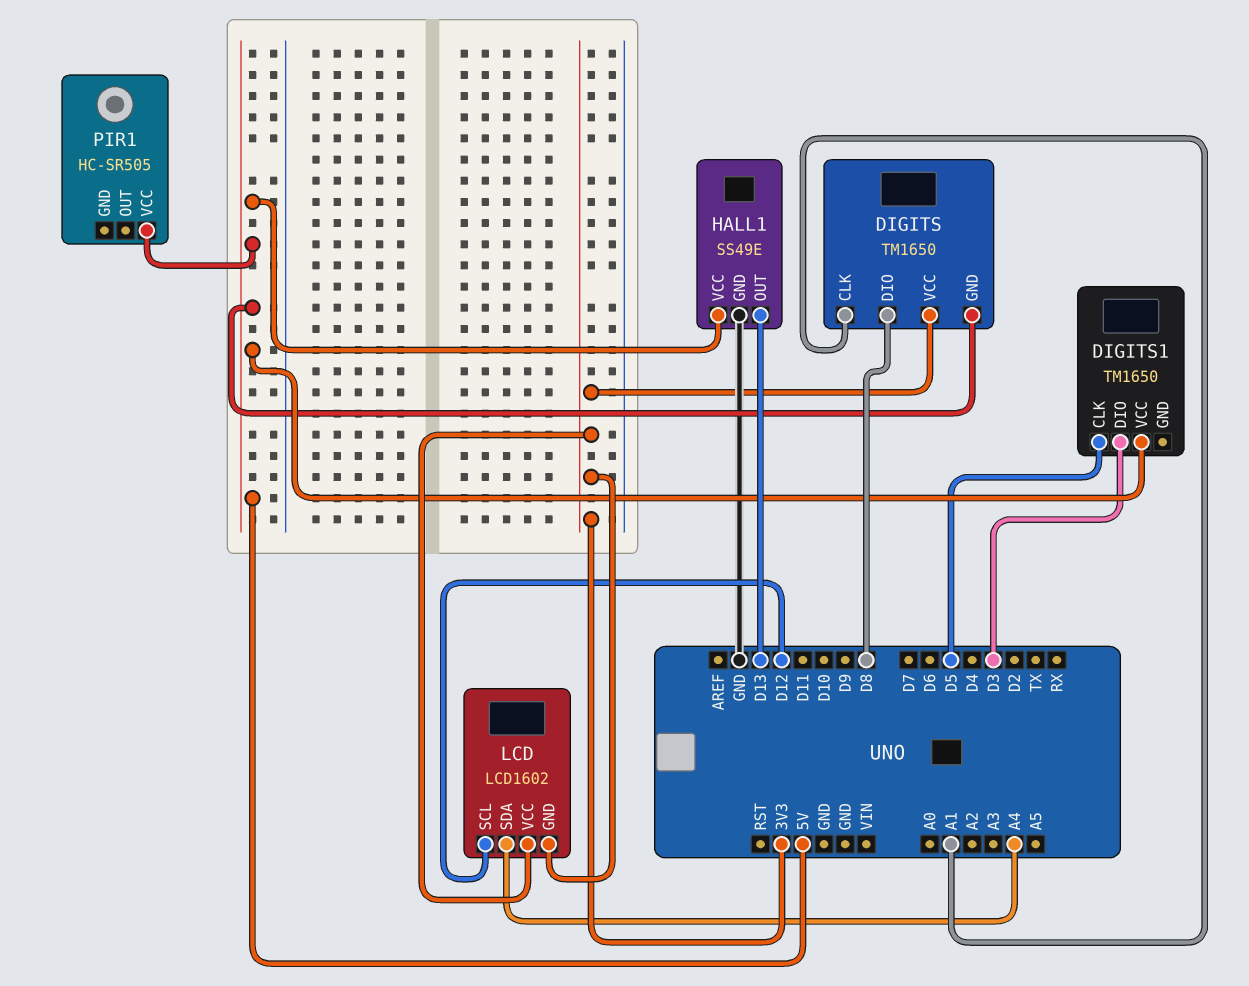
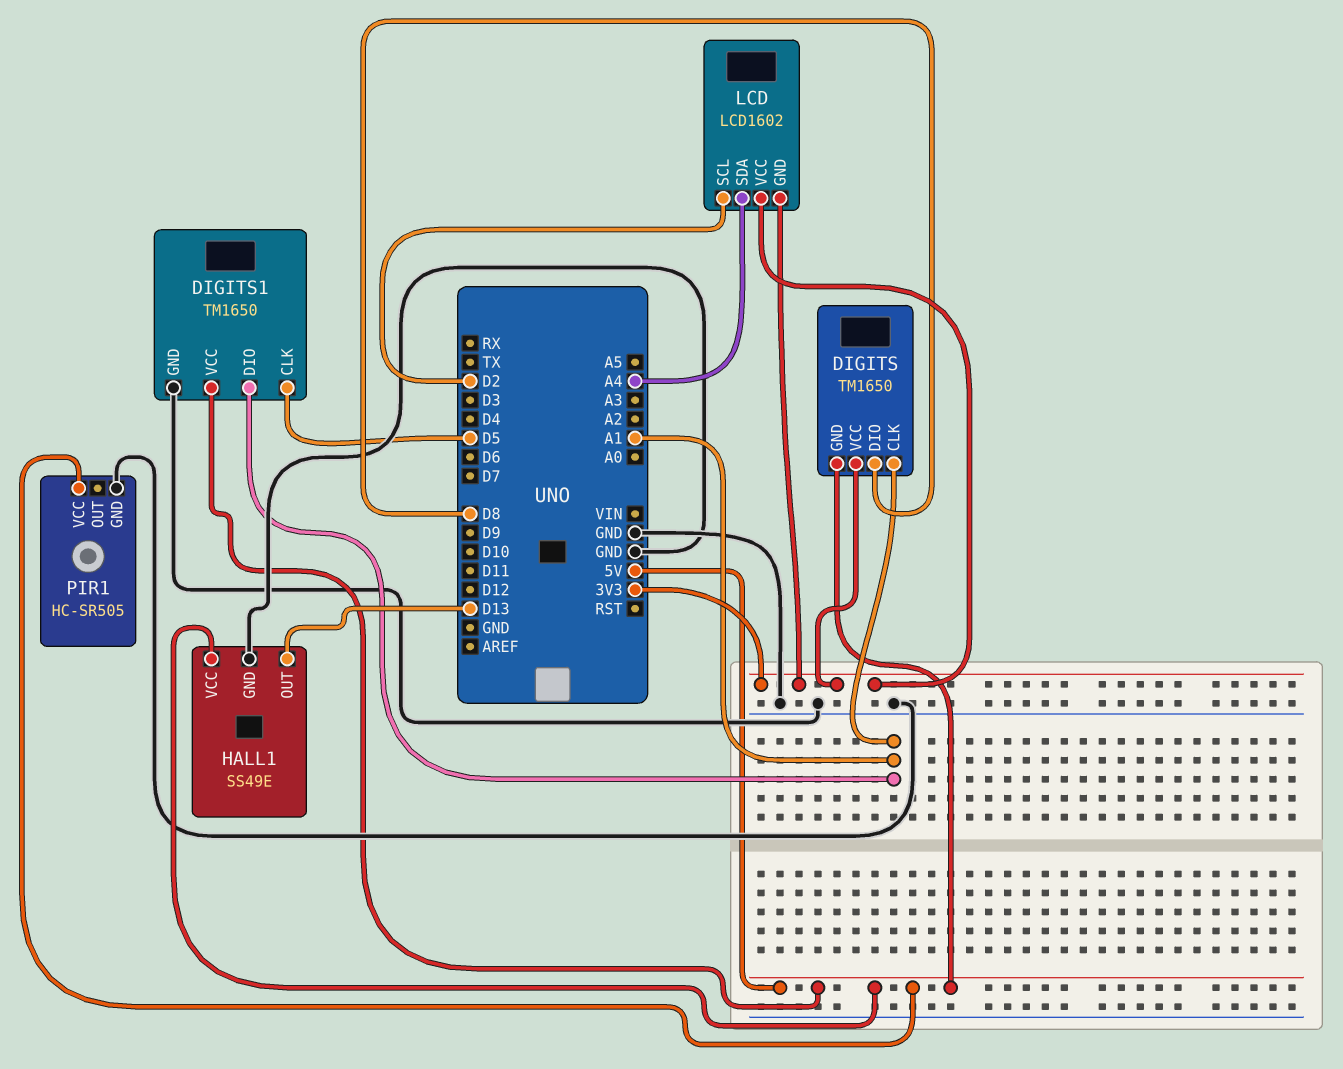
DIGITS1 pin DIO: D3 -> A1
DIGITS1 pin GND: none -> GND
LCD pin SCL: D12 -> D2
PIR1 pin GND: none -> GND

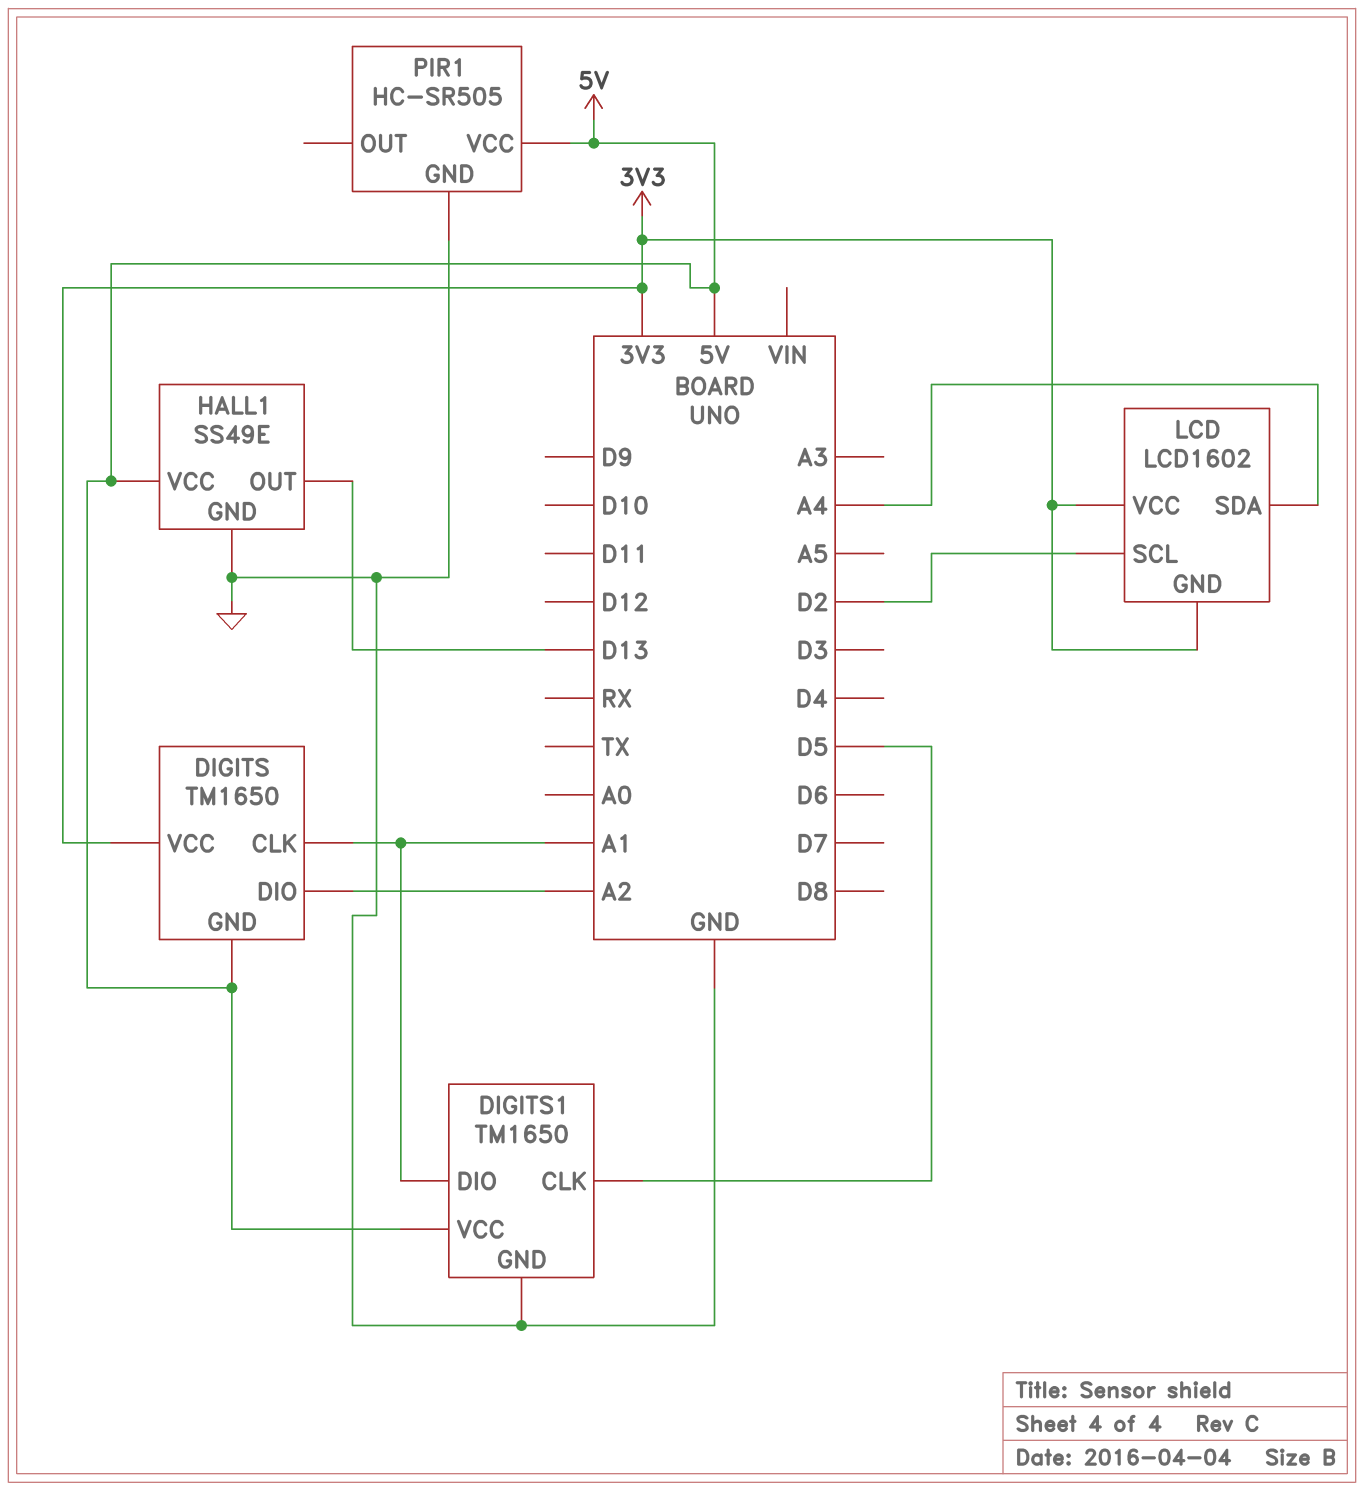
DIGITS pin DIO: D8 -> A2

